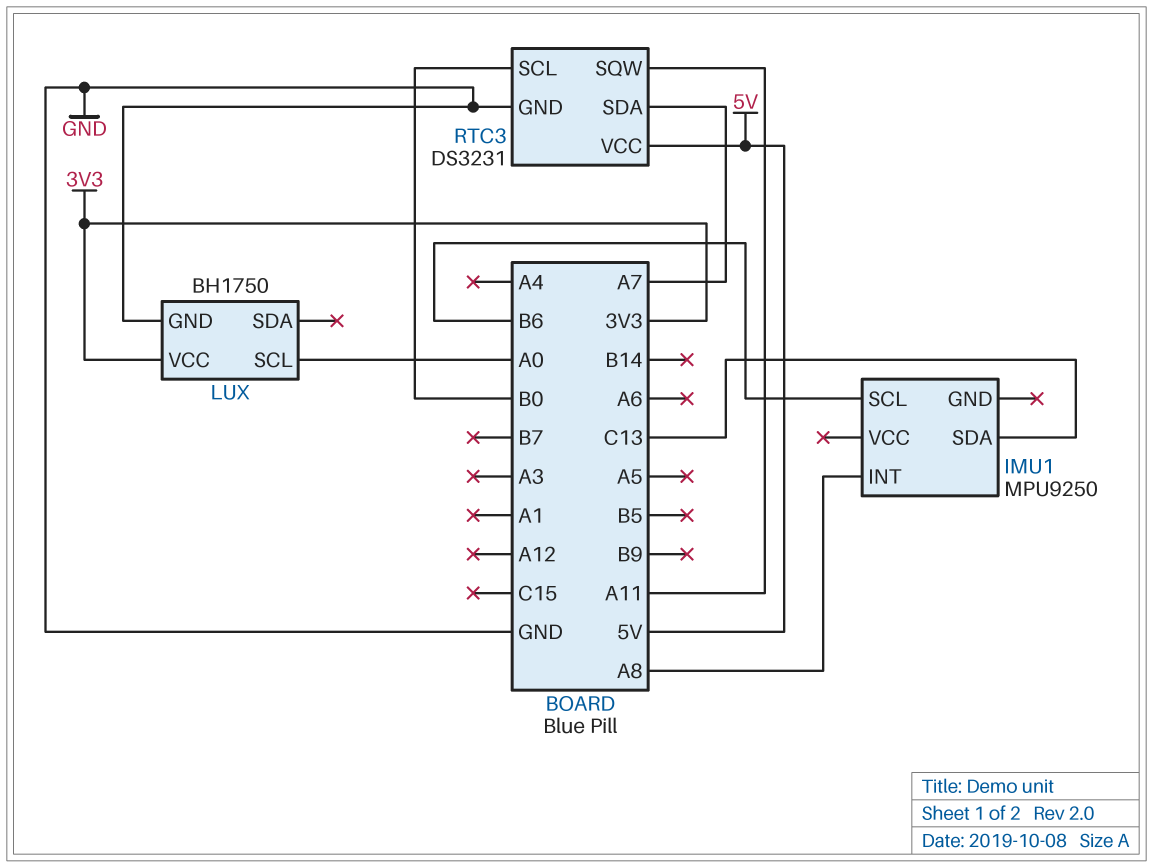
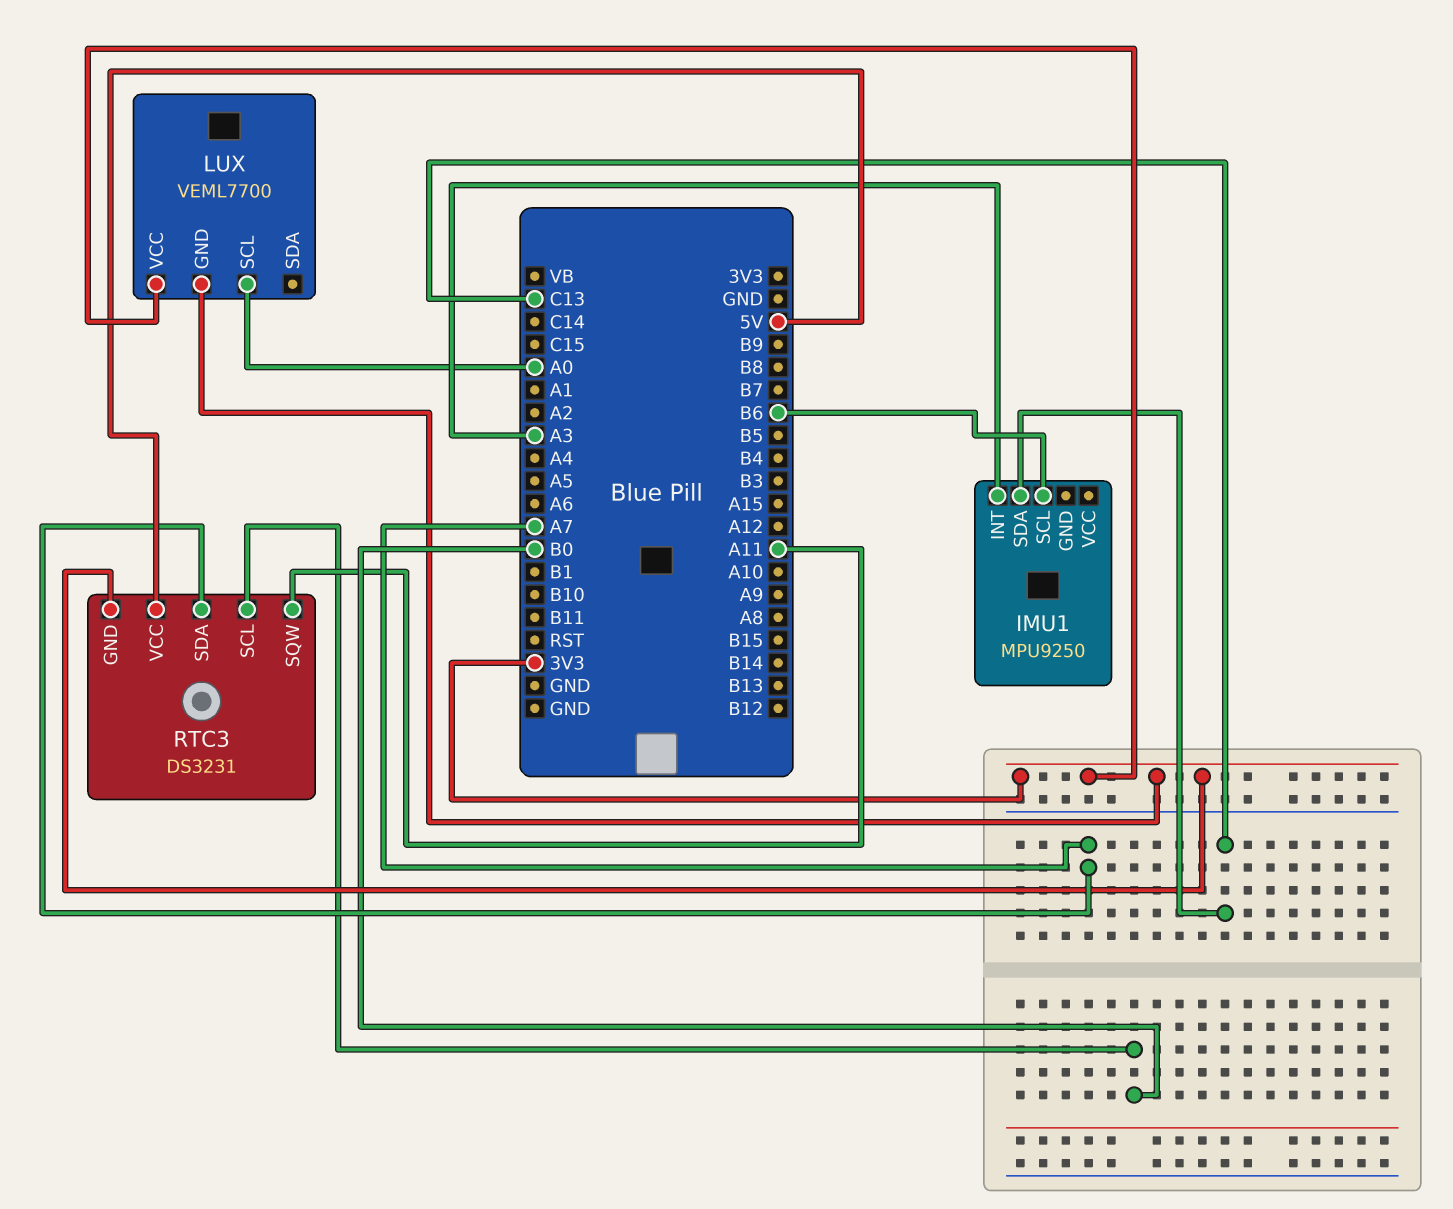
IMU1 pin INT: A8 -> A3
LUX: BH1750 -> VEML7700
LUX pin GND: GND -> 3V3
RTC3 pin GND: GND -> 3V3

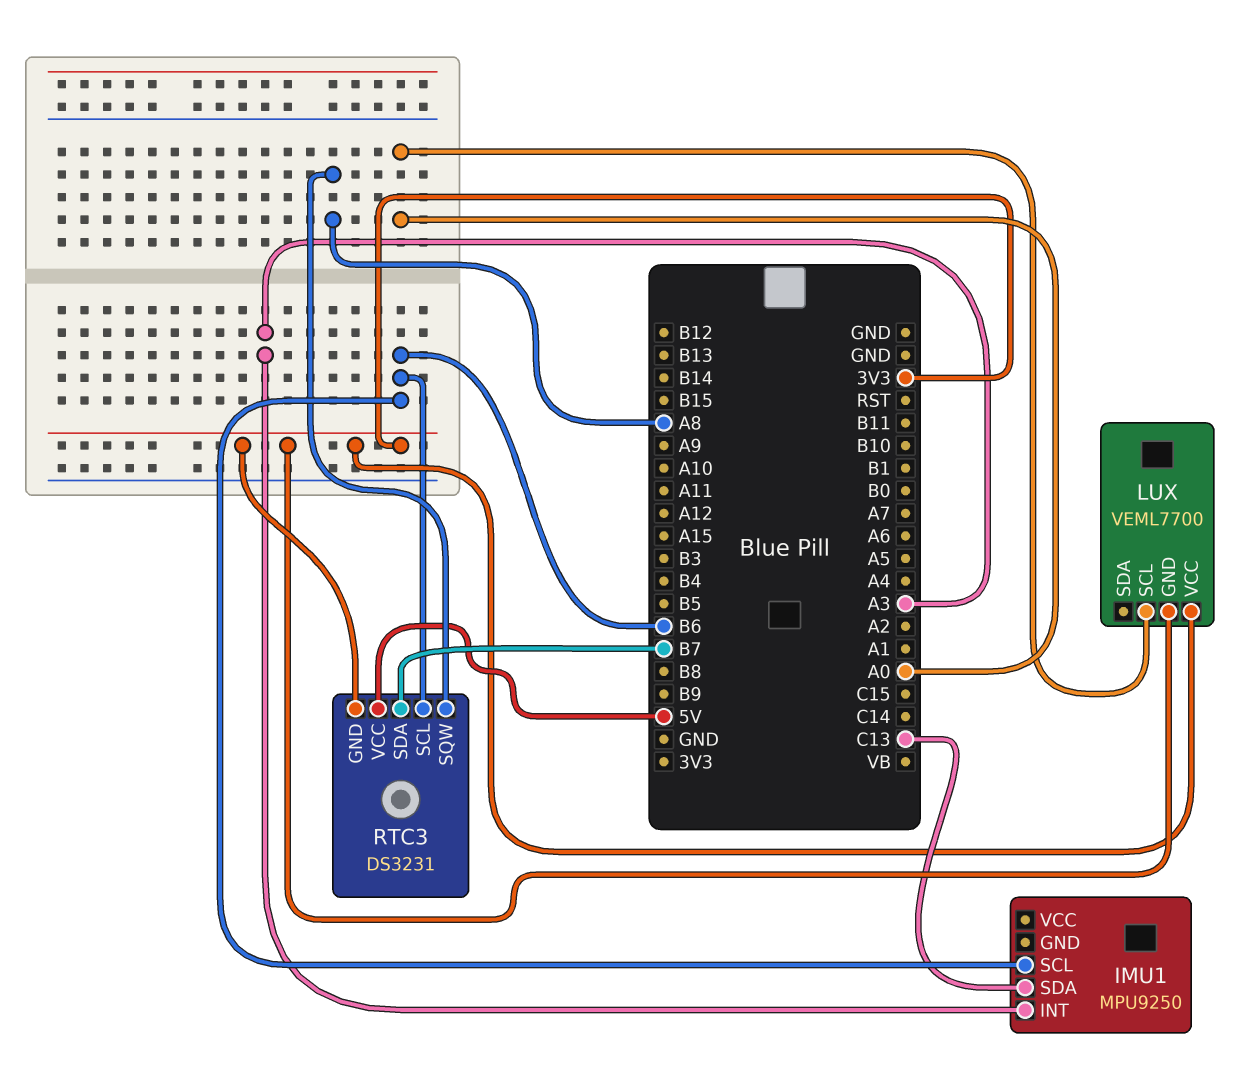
RTC3 pin SCL: B0 -> B6
RTC3 pin SDA: A7 -> B7
RTC3 pin SQW: A11 -> A8

